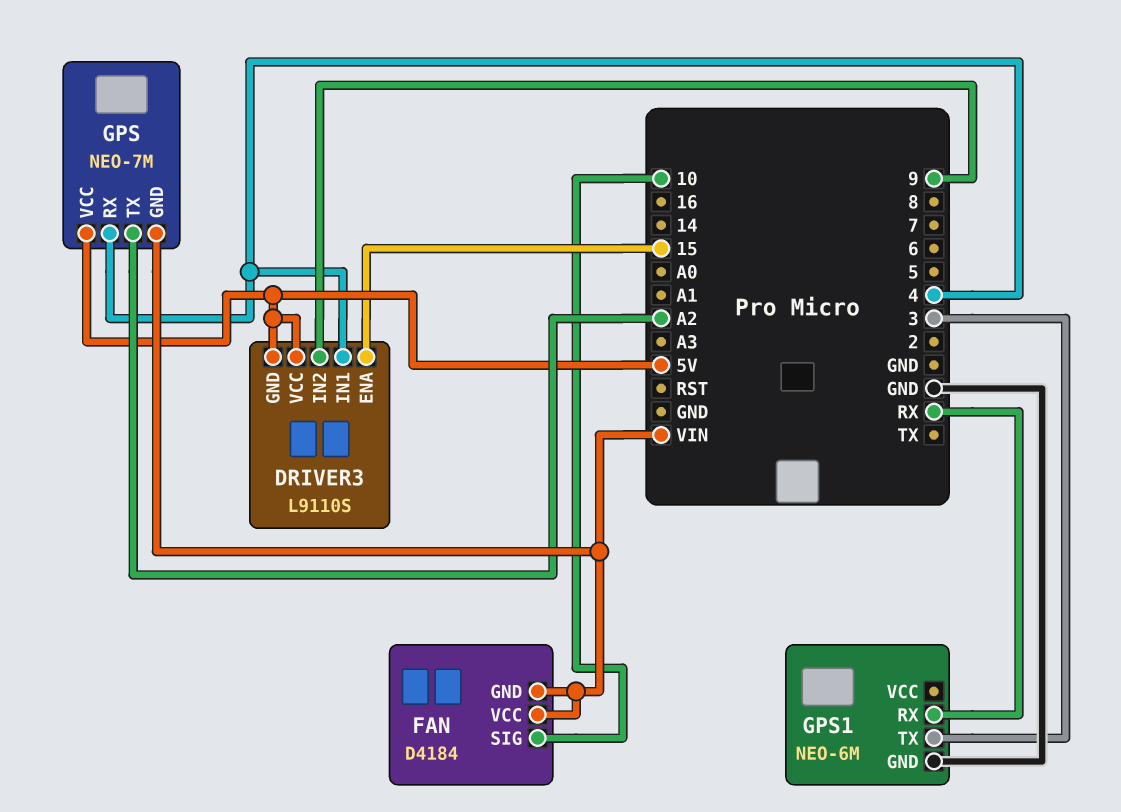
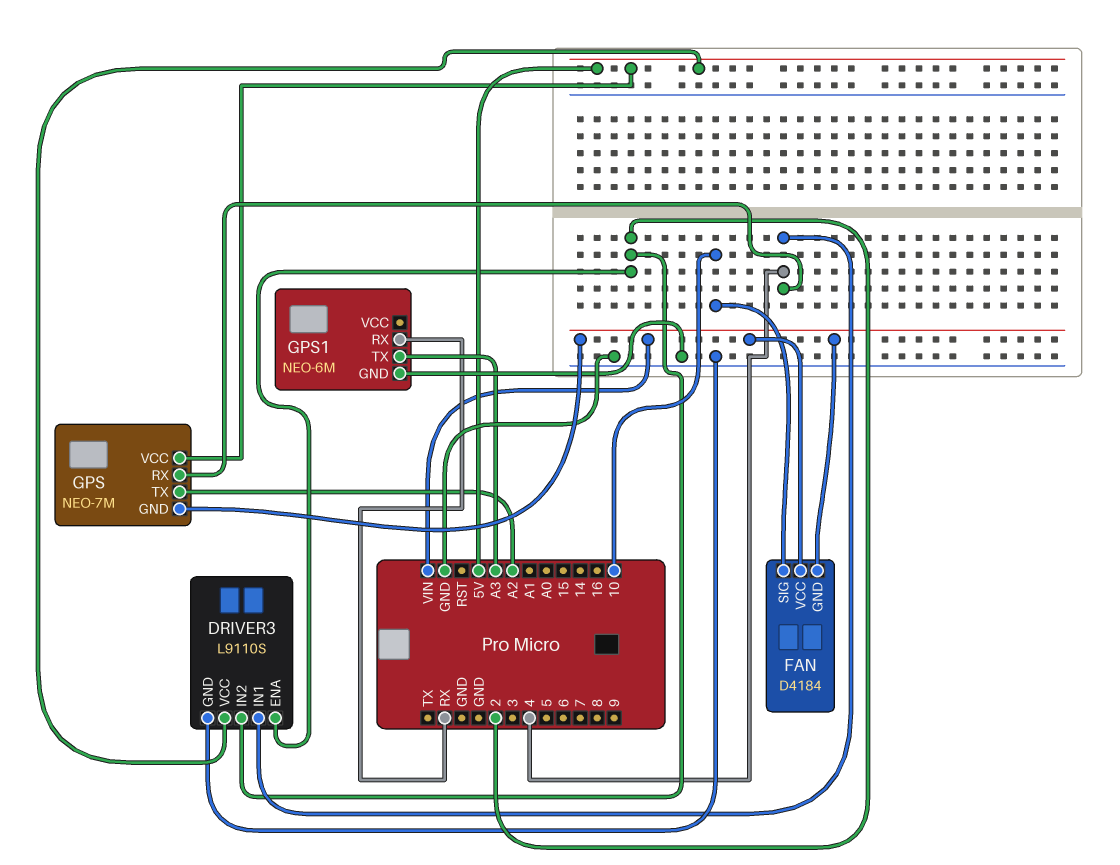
DRIVER3 pin ENA: 15 -> 2
DRIVER3 pin GND: 5V -> GND
DRIVER3 pin IN2: 9 -> 2
GPS1 pin TX: 3 -> A3

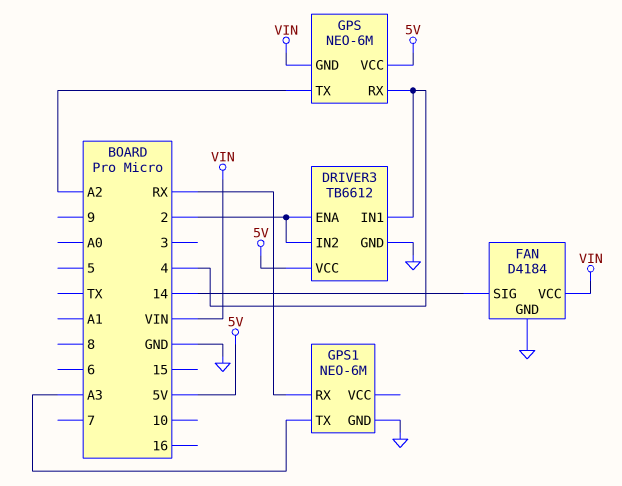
DRIVER3: L9110S -> TB6612
FAN pin GND: VIN -> GND
FAN pin SIG: 10 -> 14
GPS: NEO-7M -> NEO-6M

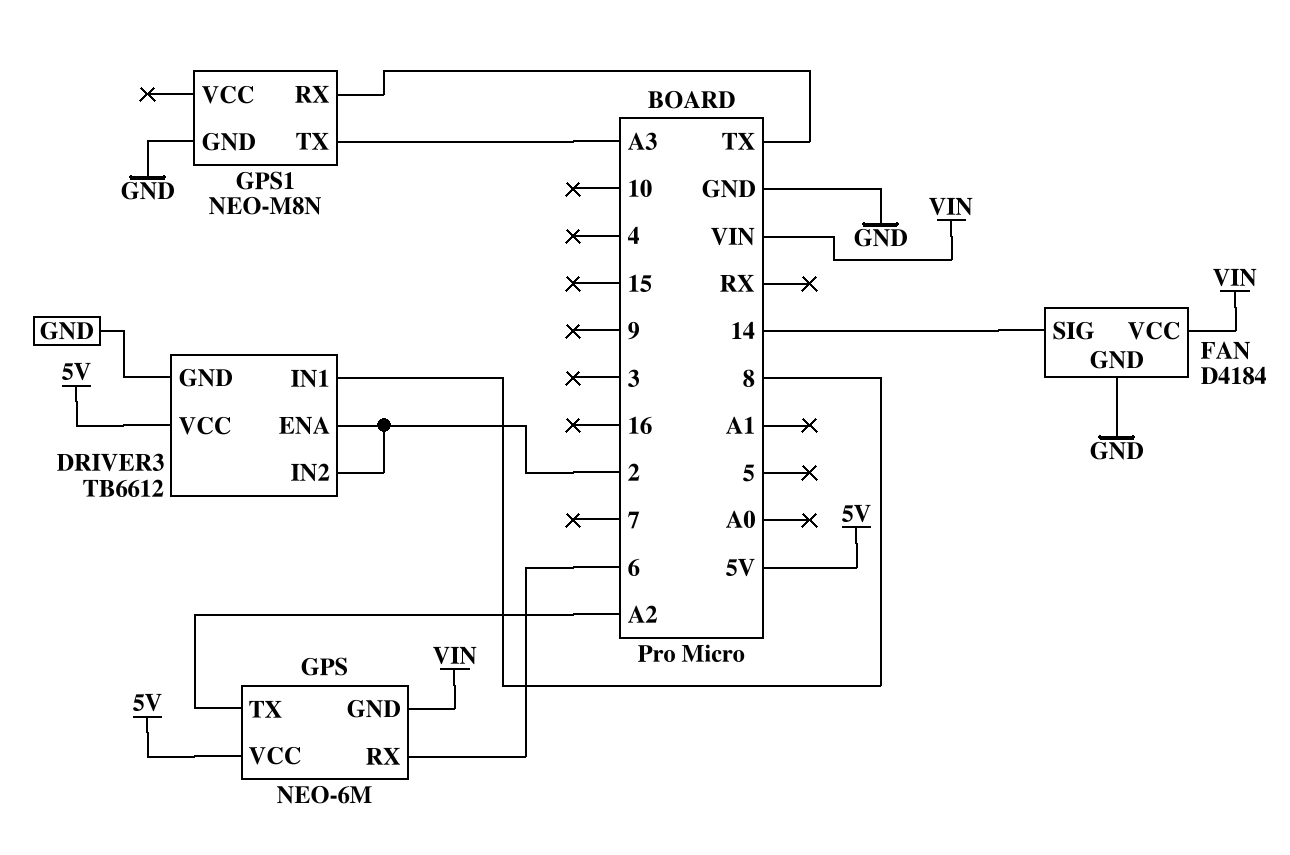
DRIVER3 pin IN1: 4 -> 8
GPS pin RX: 4 -> 6
GPS1: NEO-6M -> NEO-M8N
GPS1 pin RX: RX -> TX

